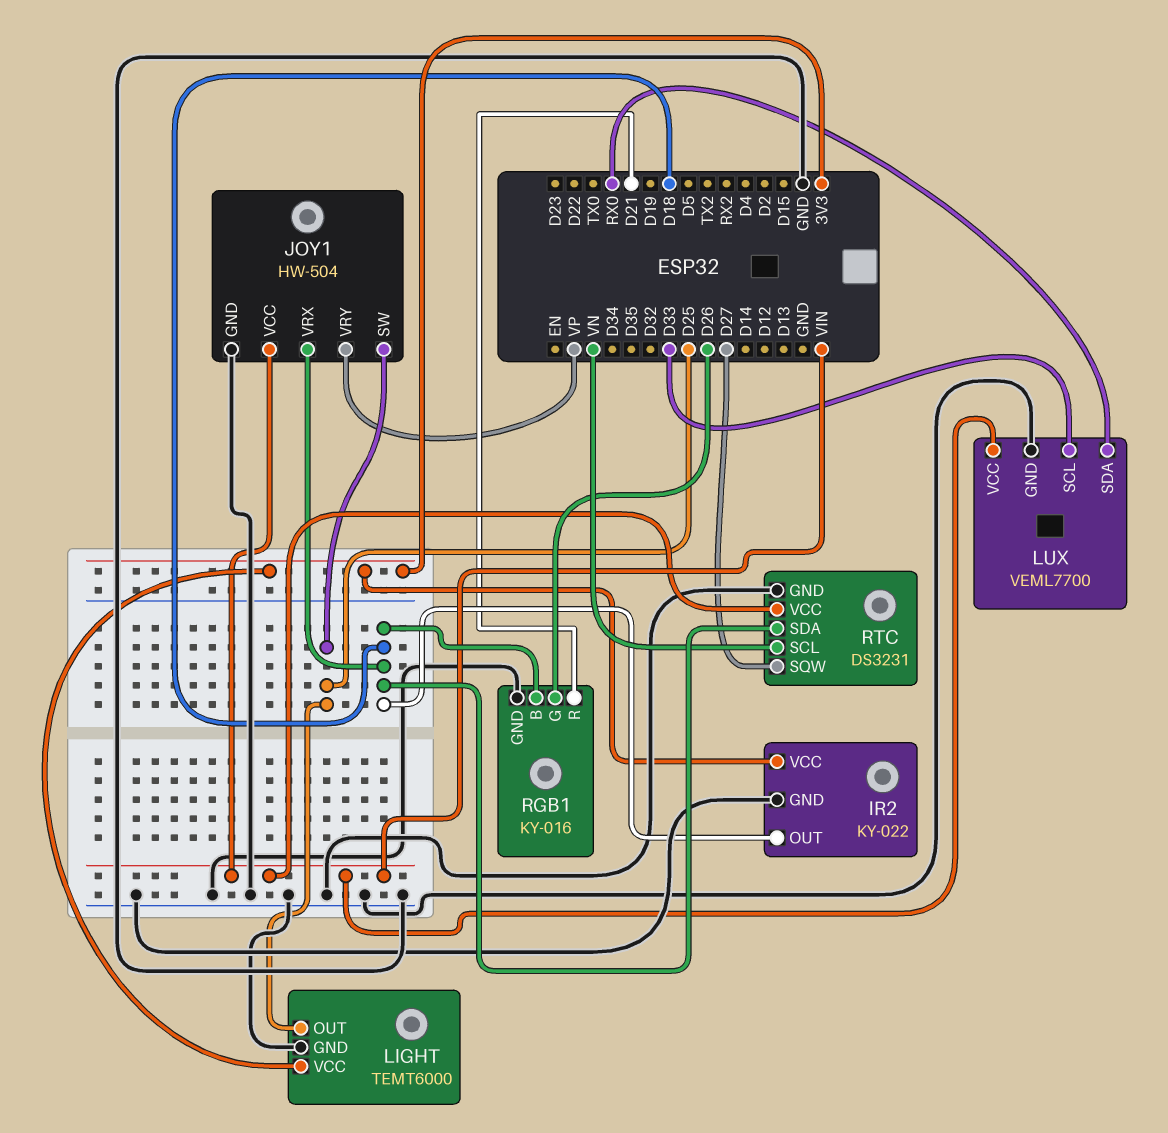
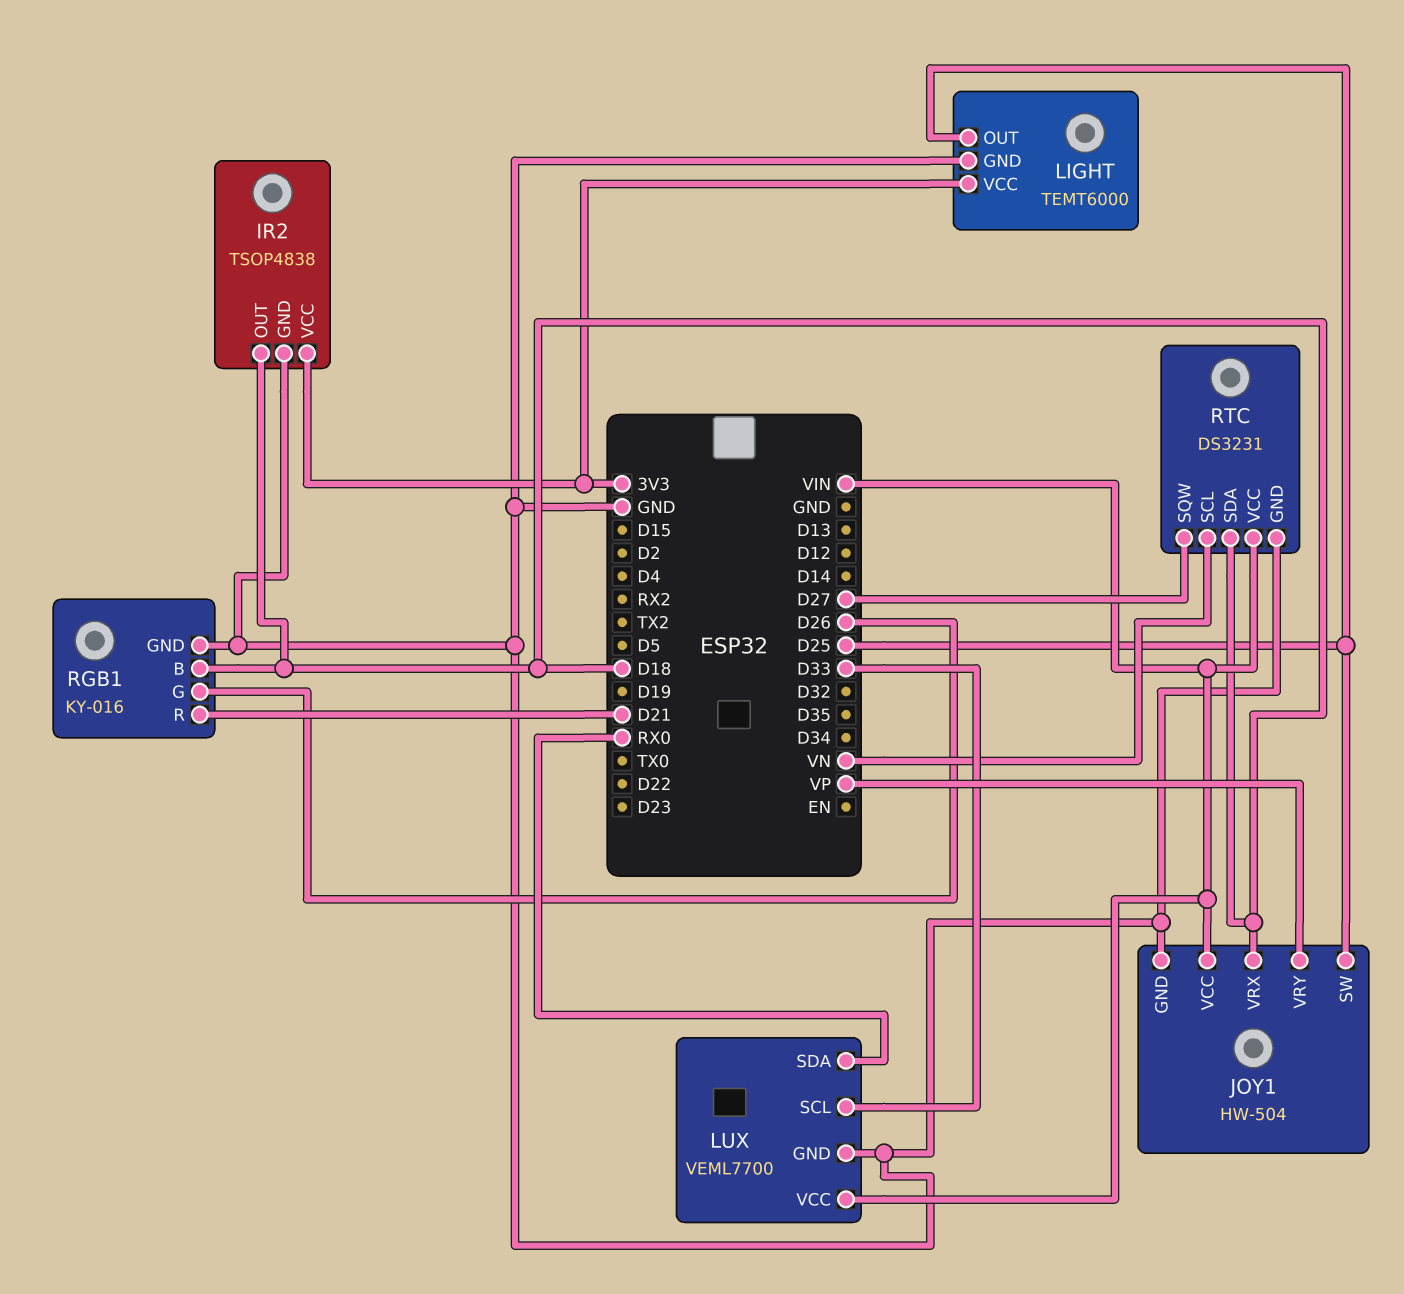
IR2: KY-022 -> TSOP4838

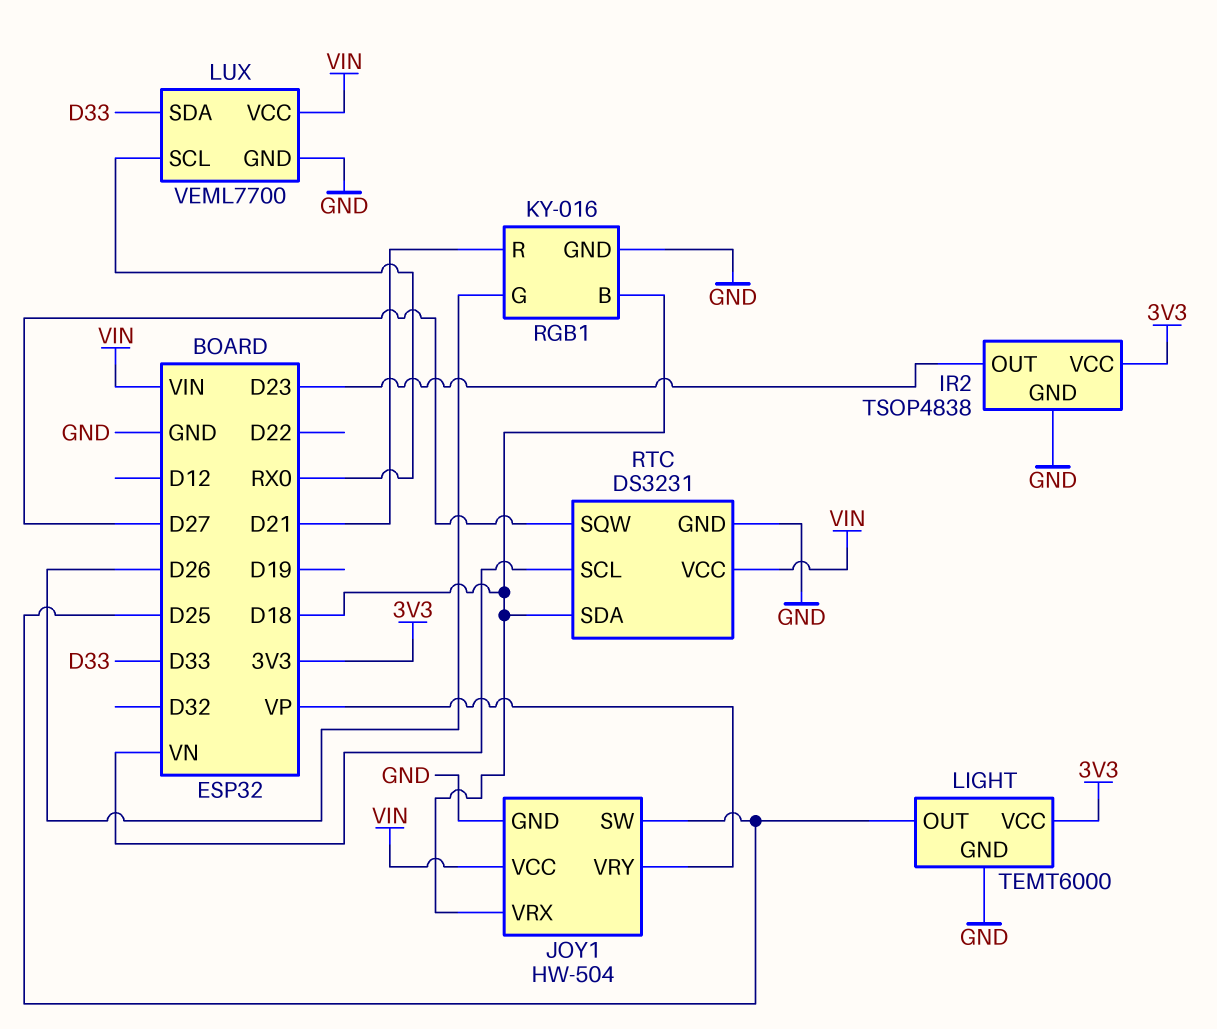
IR2 pin OUT: D18 -> D23
LUX pin SCL: D33 -> RX0
LUX pin SDA: RX0 -> D33

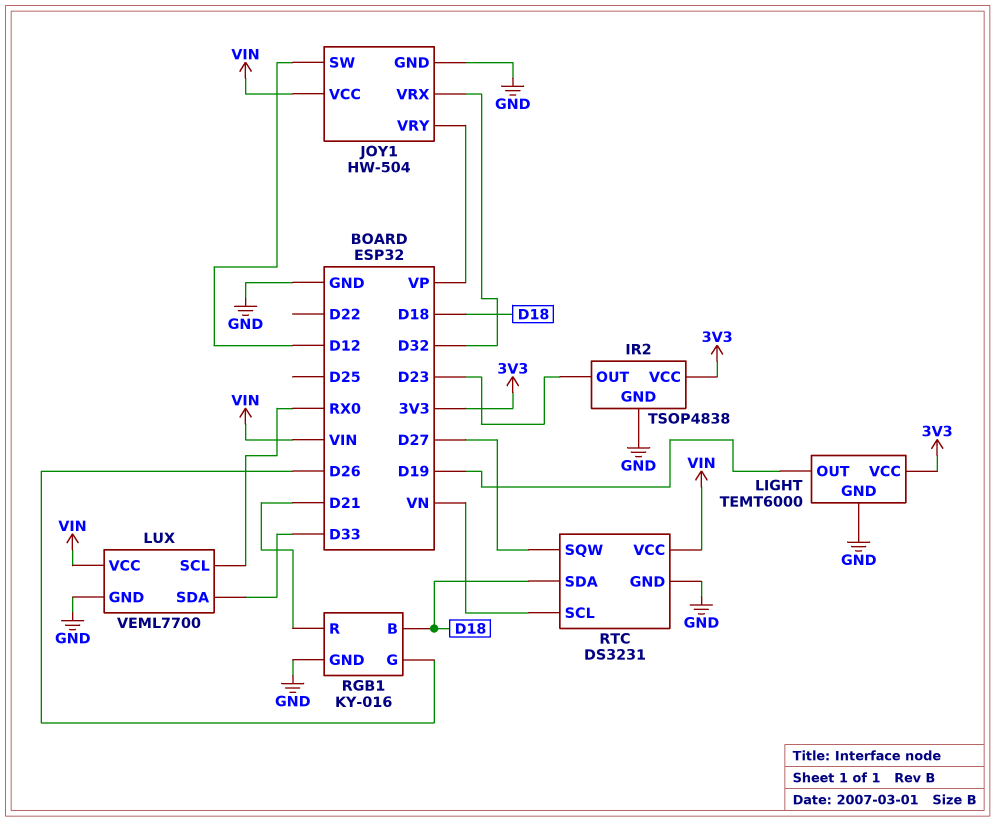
JOY1 pin SW: D25 -> D12
JOY1 pin VRX: D18 -> D32
LIGHT pin OUT: D25 -> D19

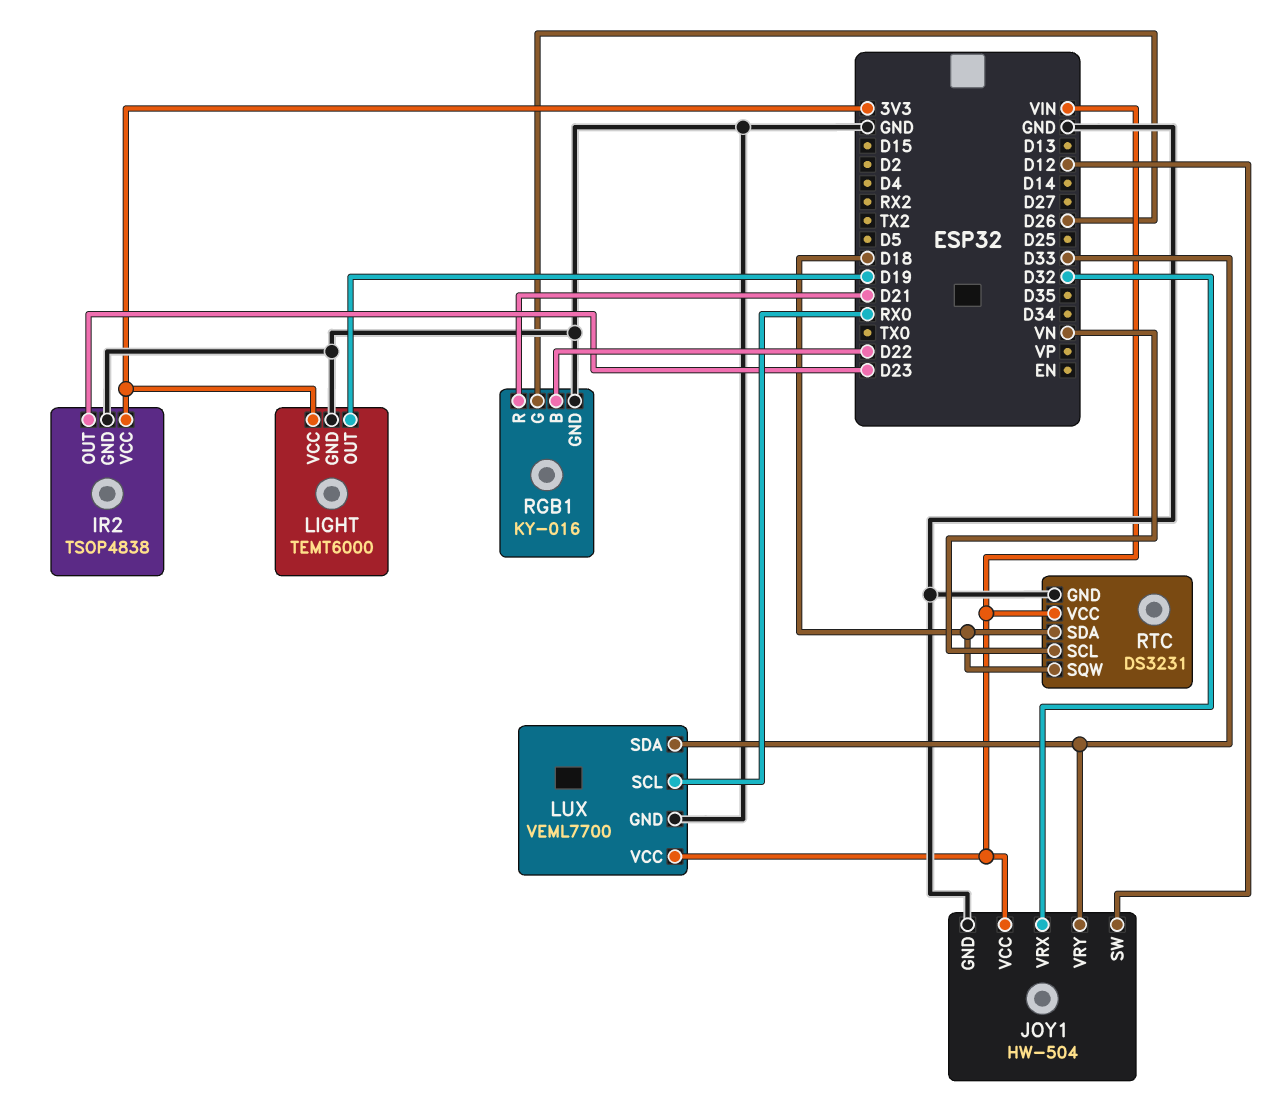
JOY1 pin VRY: VP -> D33
RGB1 pin B: D18 -> D22
RTC pin SQW: D27 -> D18

